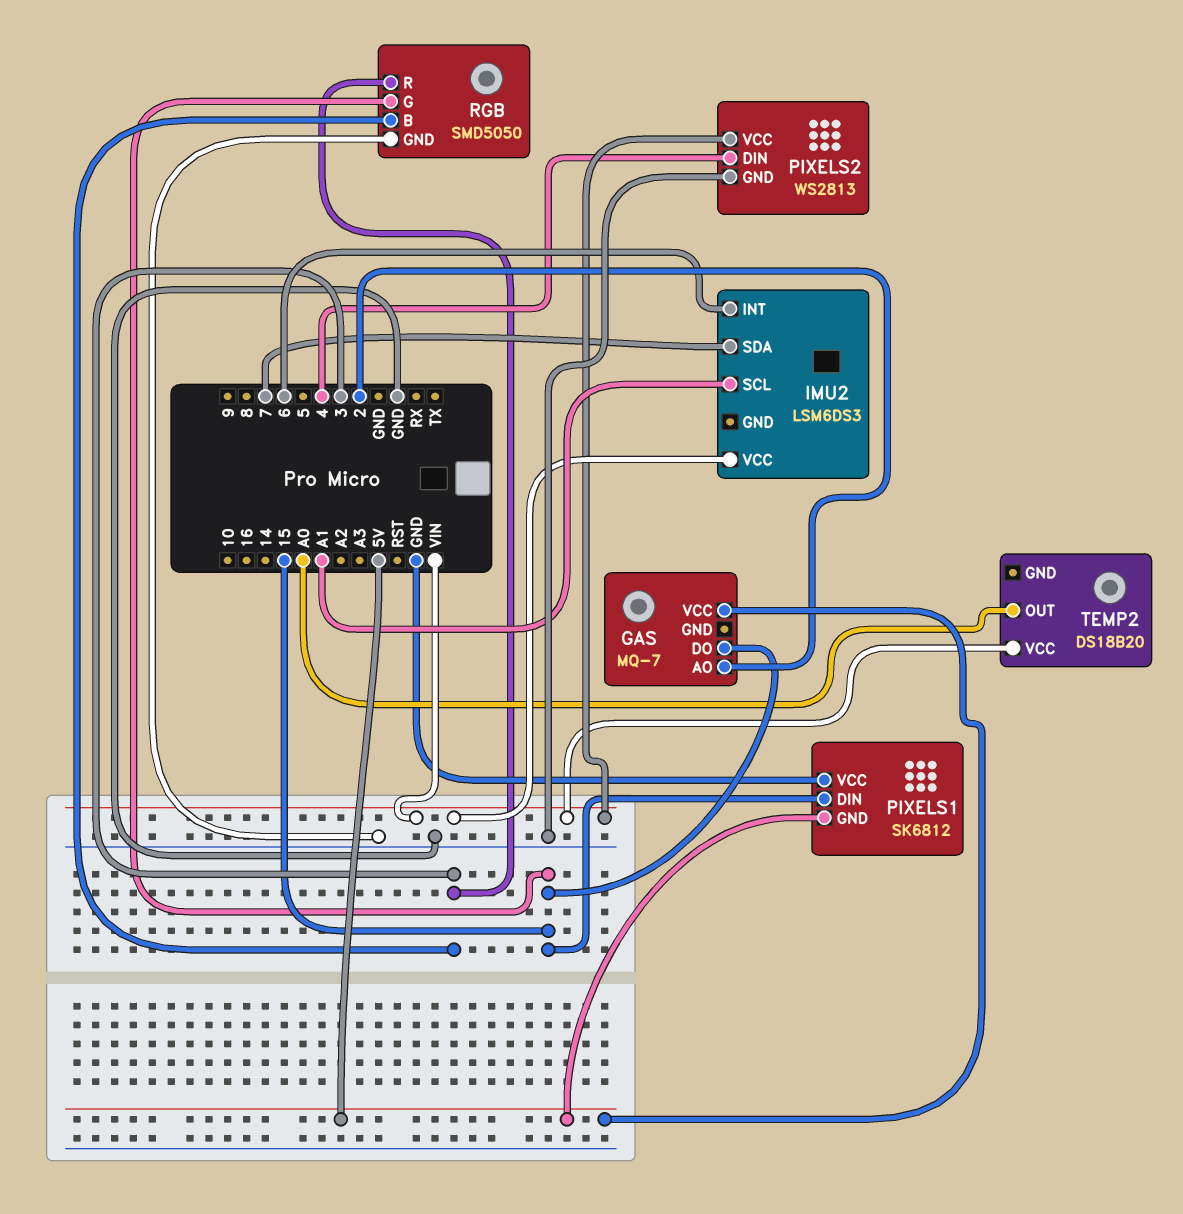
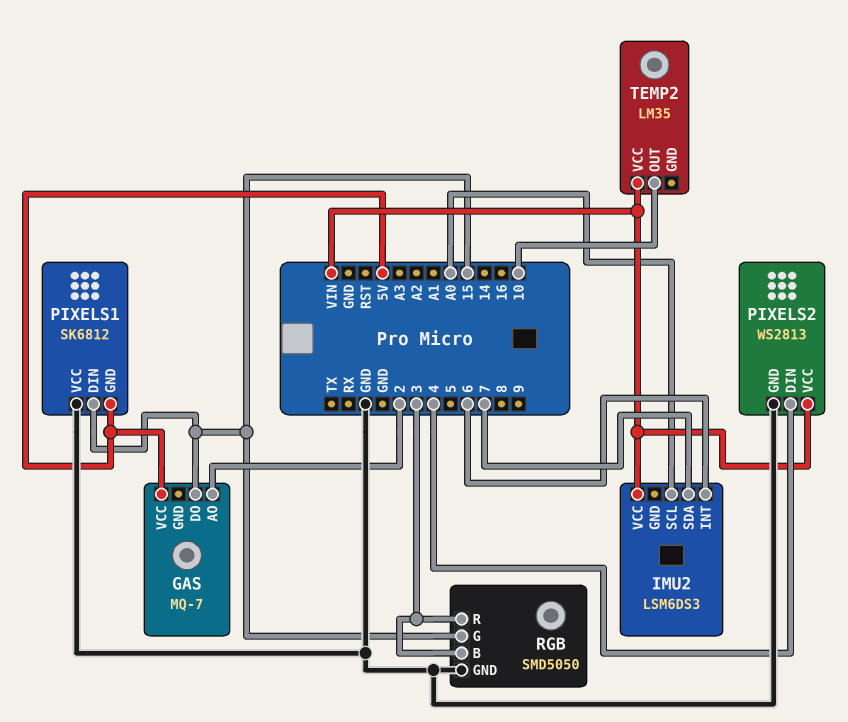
IMU2 pin SCL: A1 -> A0
TEMP2: DS18B20 -> LM35
TEMP2 pin OUT: A0 -> 10

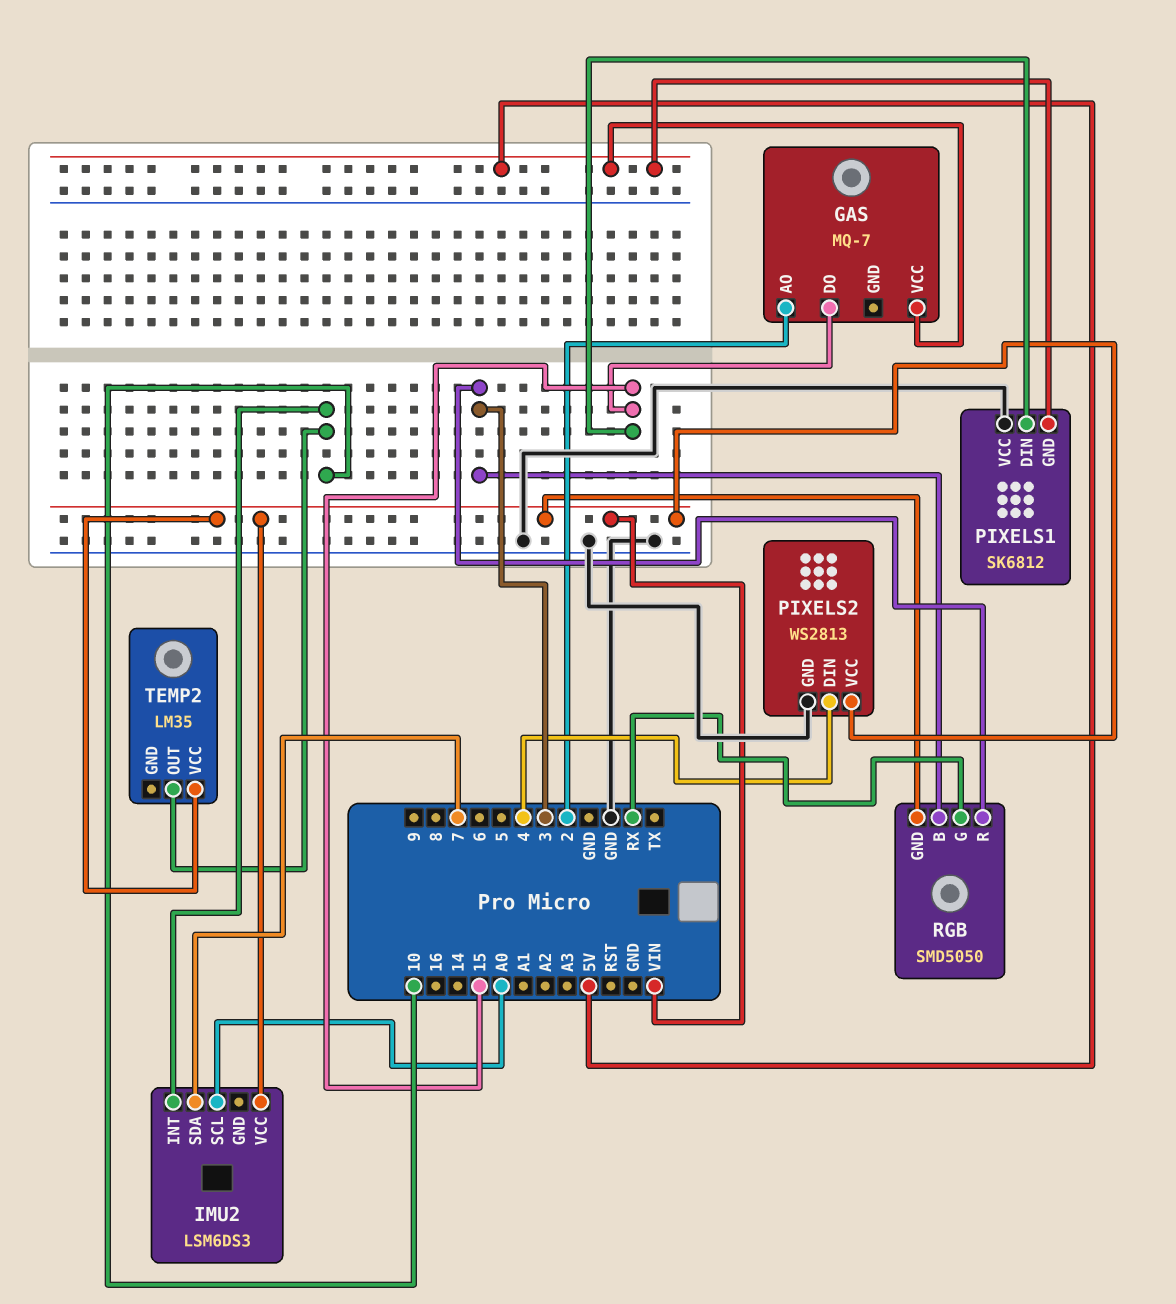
IMU2 pin INT: 6 -> 10
RGB pin G: 15 -> RX
RGB pin GND: GND -> VIN

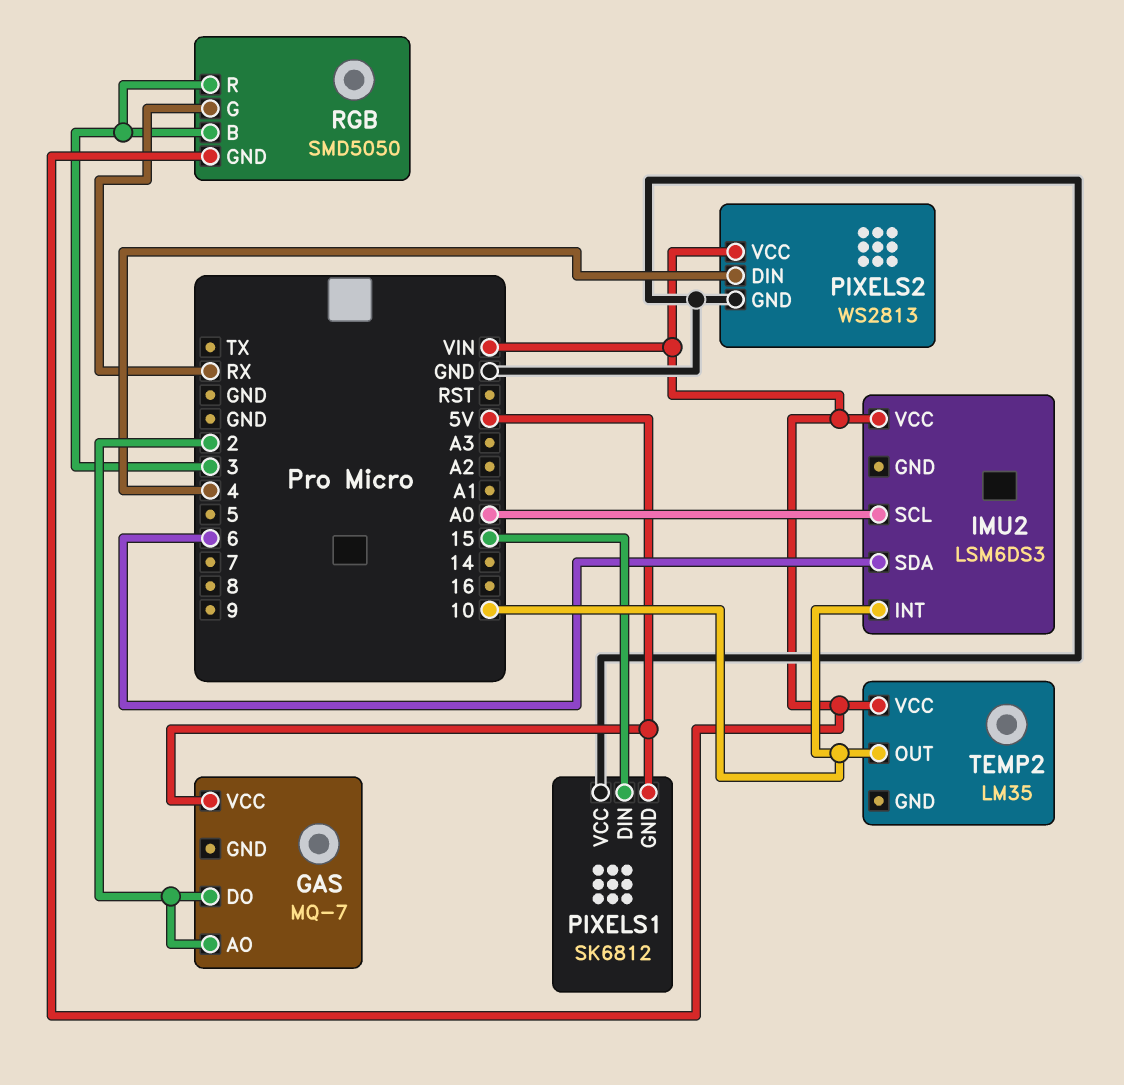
GAS pin DO: 15 -> 2
IMU2 pin SDA: 7 -> 6

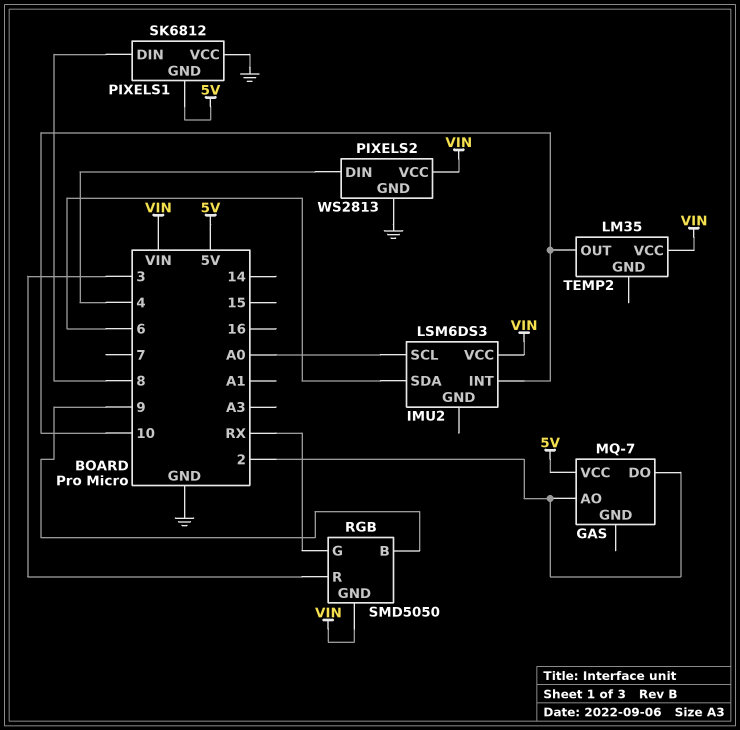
PIXELS1 pin DIN: 15 -> 8
RGB pin B: 3 -> 9

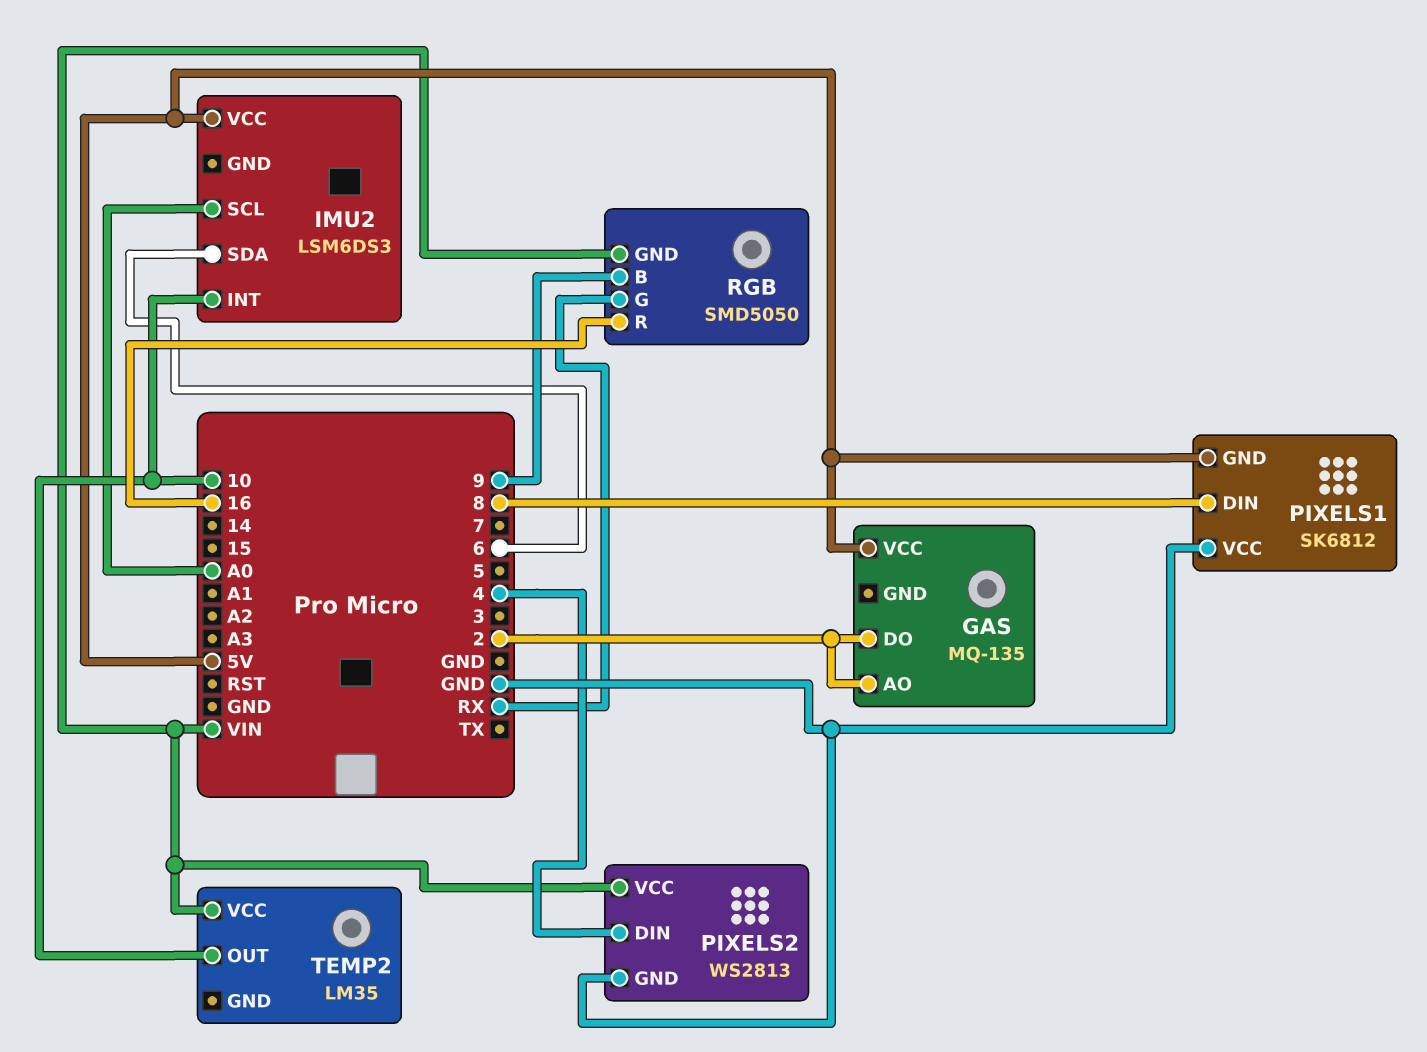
GAS: MQ-7 -> MQ-135
IMU2 pin VCC: VIN -> 5V
RGB pin R: 3 -> 16

